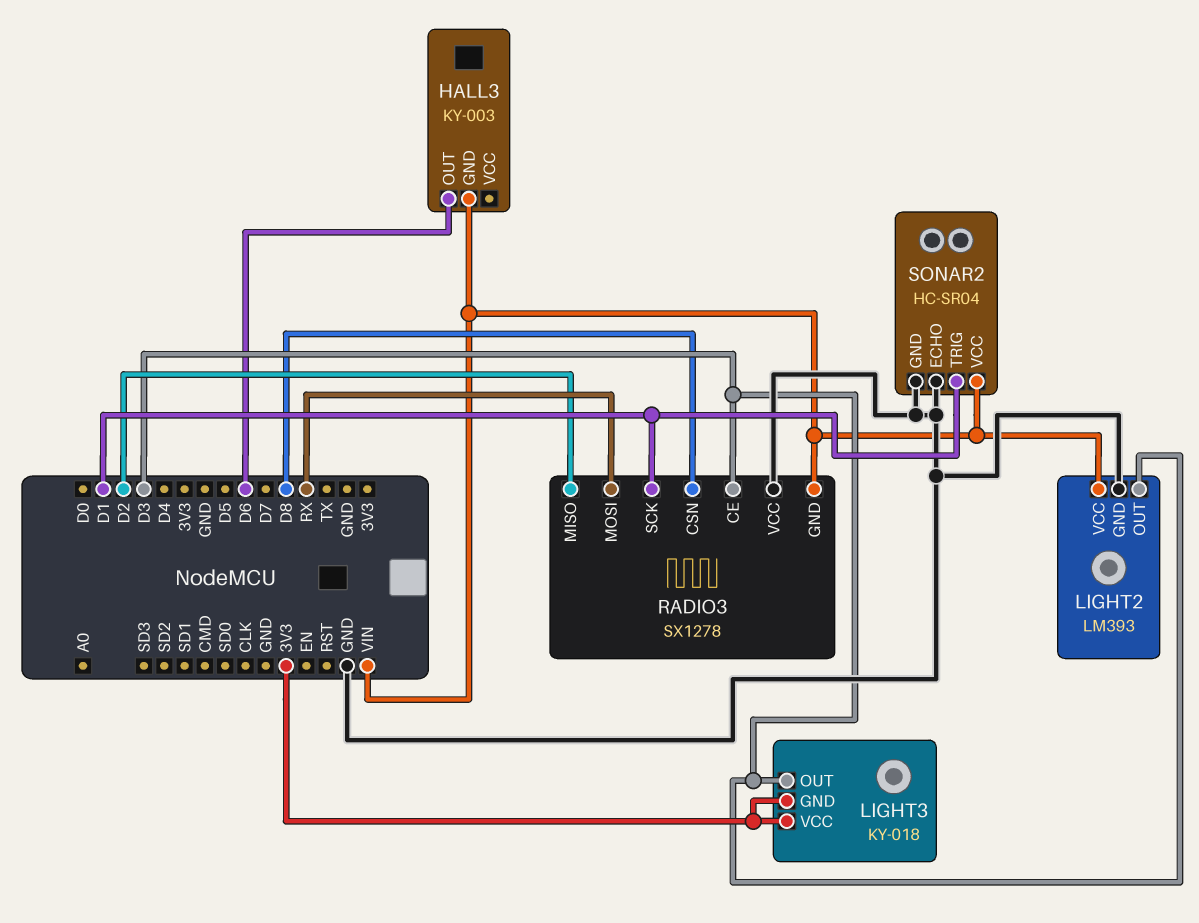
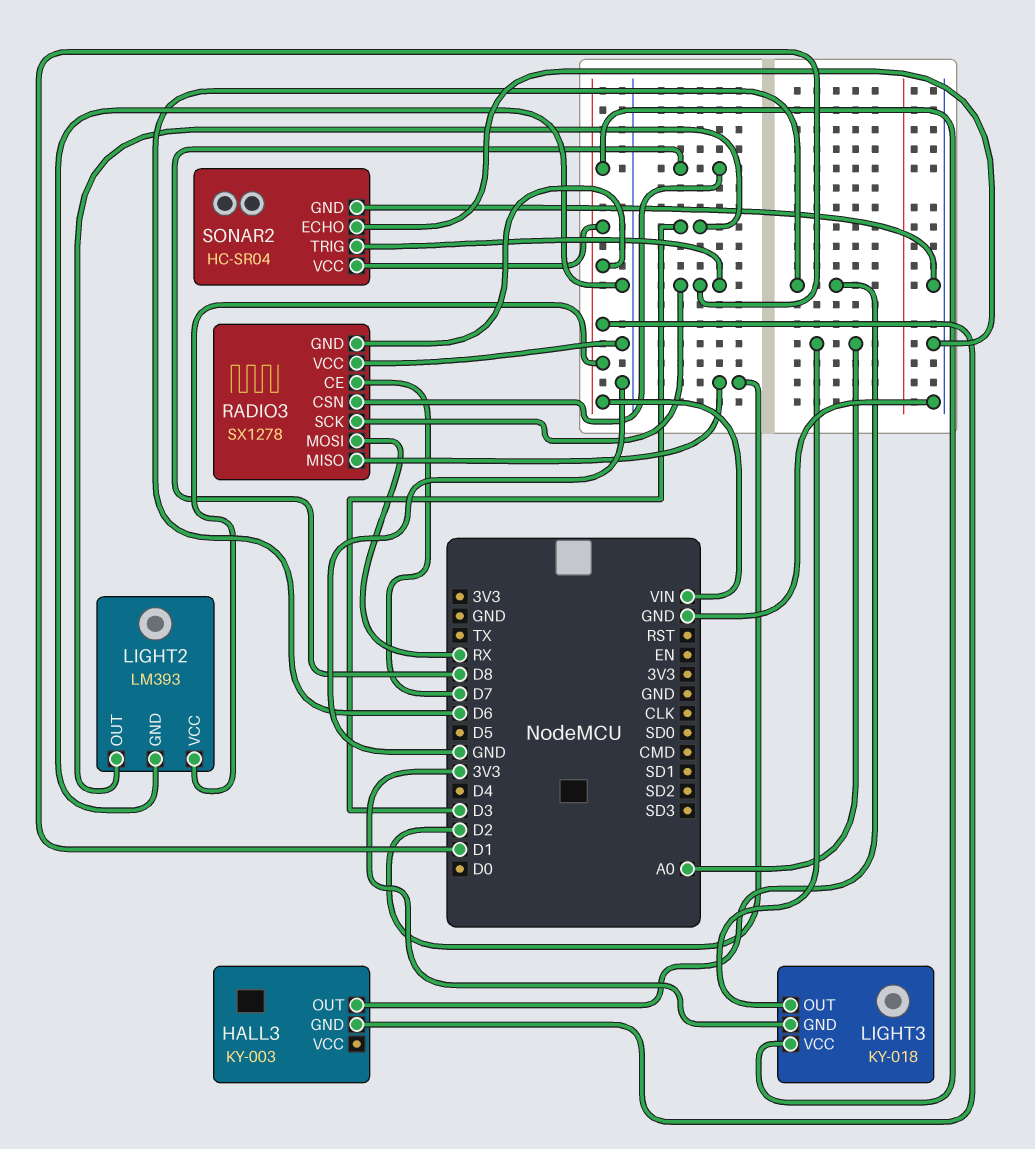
LIGHT3 pin OUT: D3 -> A0
LIGHT3 pin VCC: 3V3 -> VIN
RADIO3 pin CE: D3 -> D7

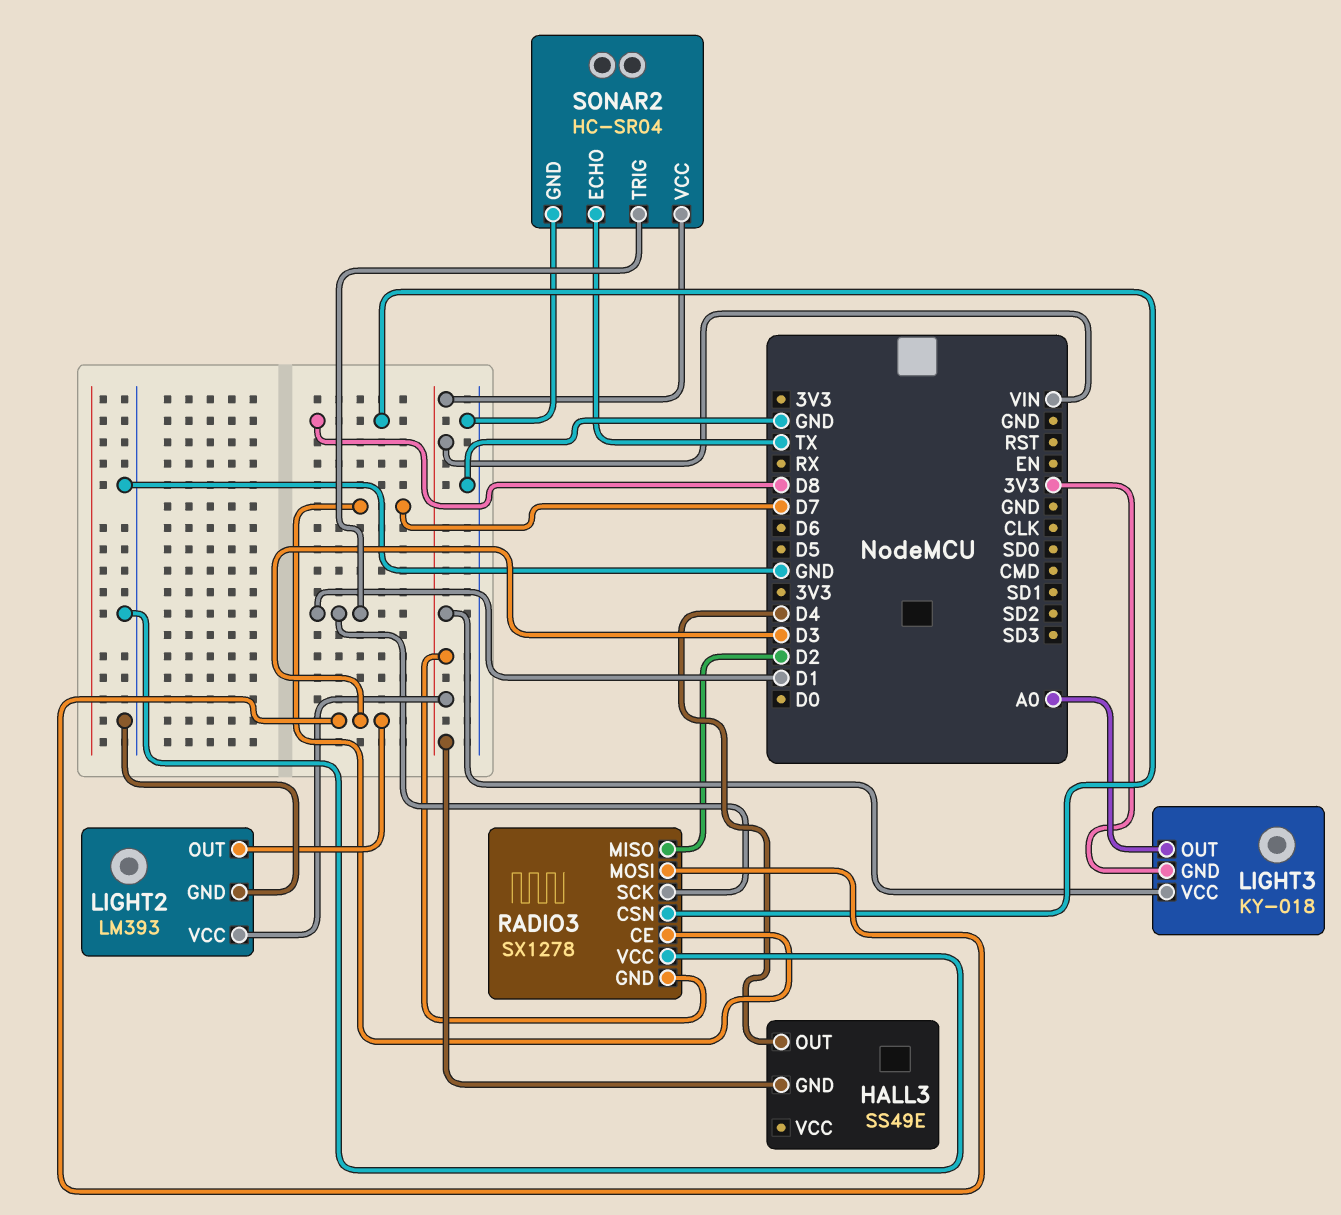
HALL3: KY-003 -> SS49E
HALL3 pin OUT: D6 -> D4
RADIO3 pin MOSI: RX -> D3
SONAR2 pin ECHO: GND -> TX

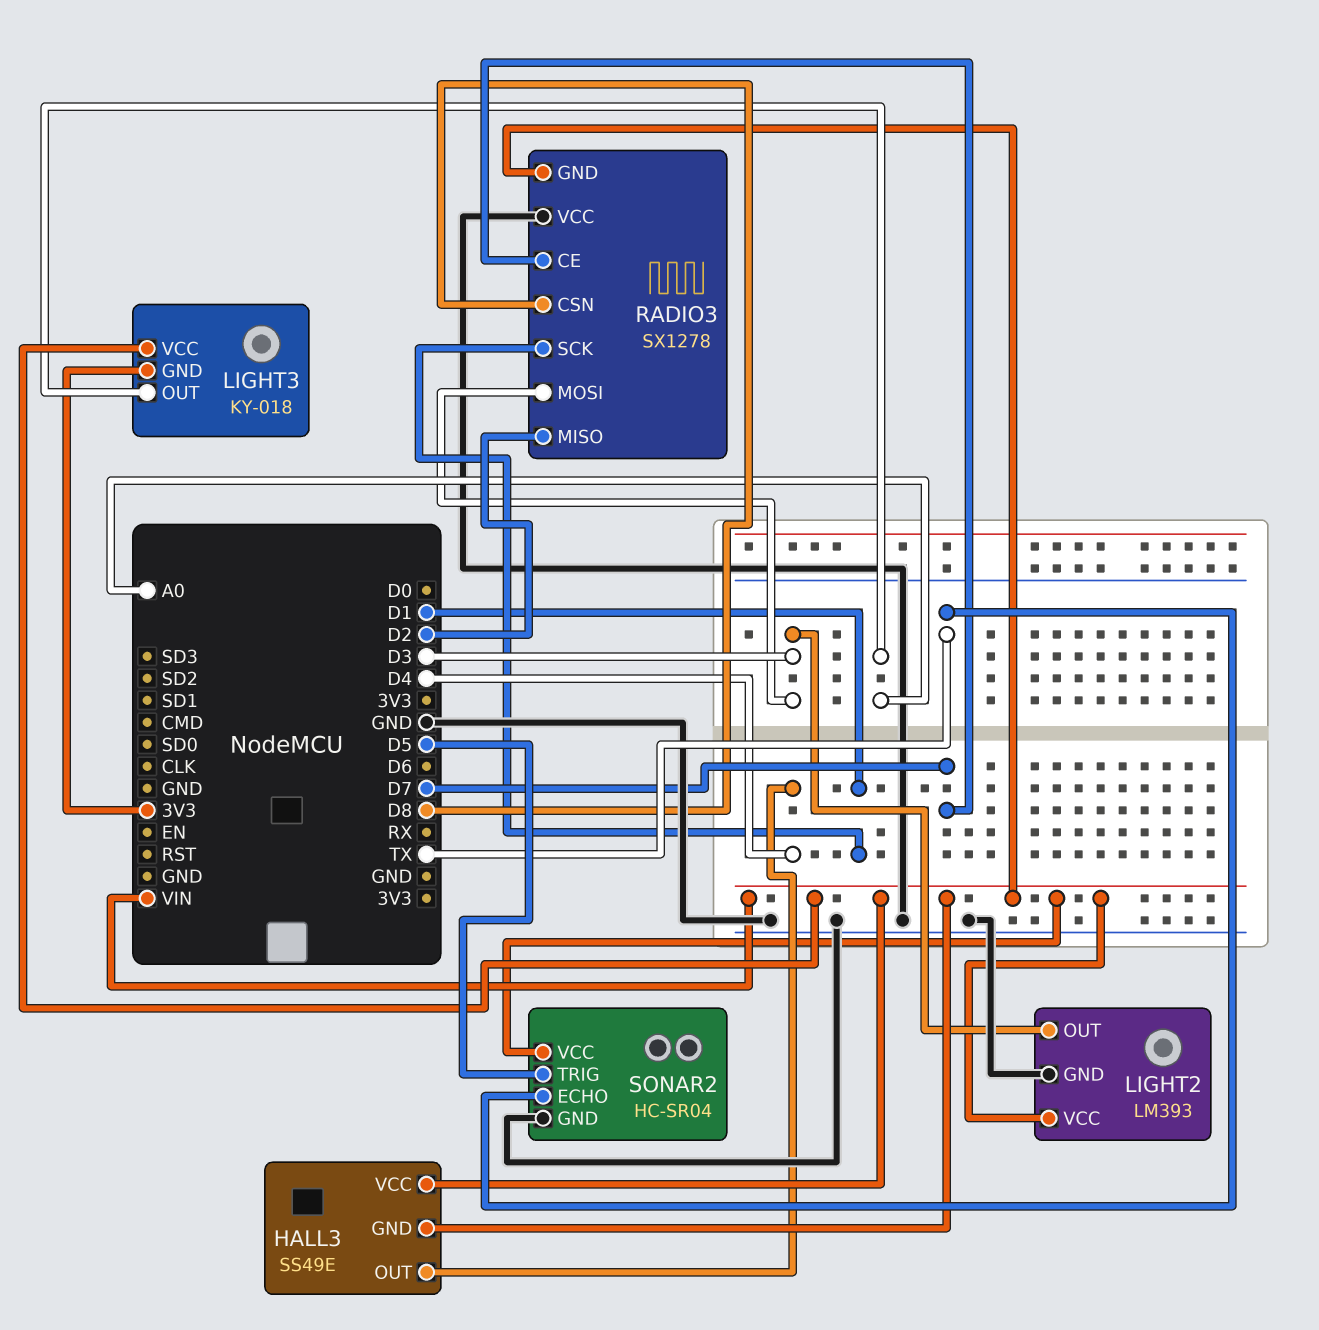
HALL3 pin VCC: none -> VIN
SONAR2 pin TRIG: D1 -> D5

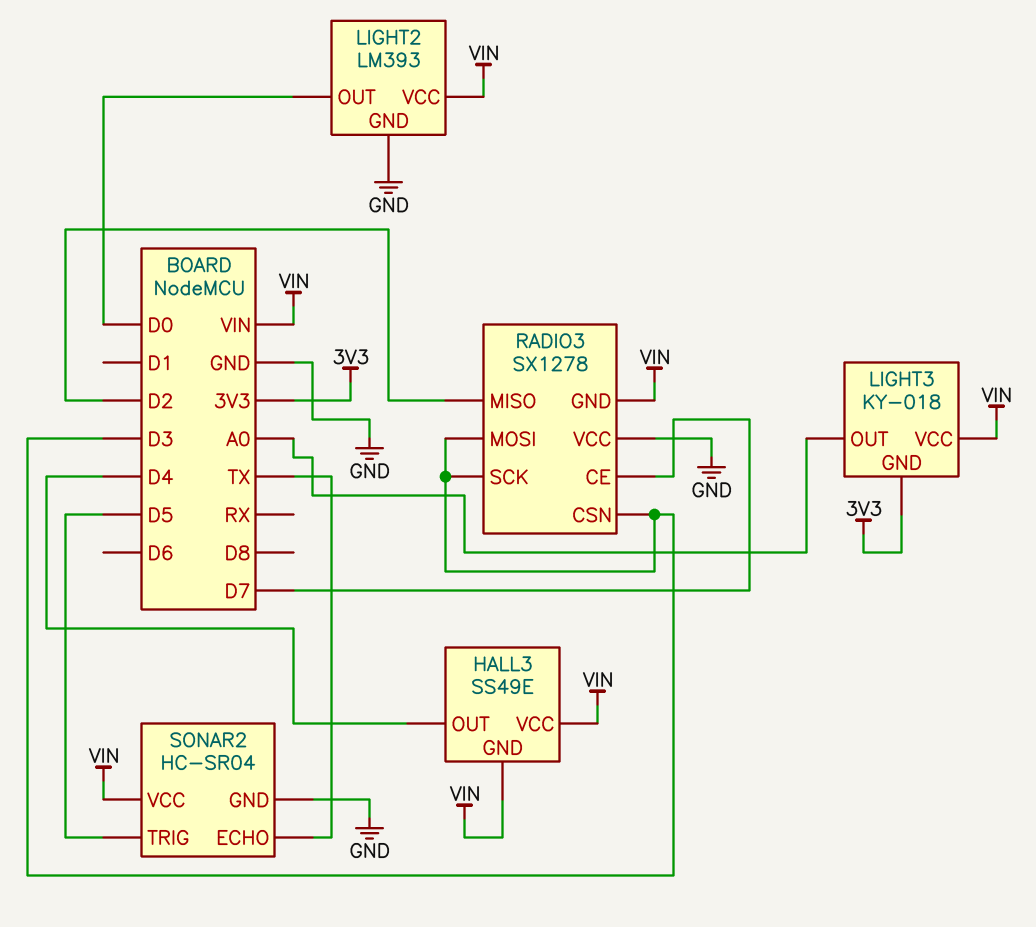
LIGHT2 pin OUT: D3 -> D0
RADIO3 pin CSN: D8 -> D3
RADIO3 pin SCK: D1 -> D3

